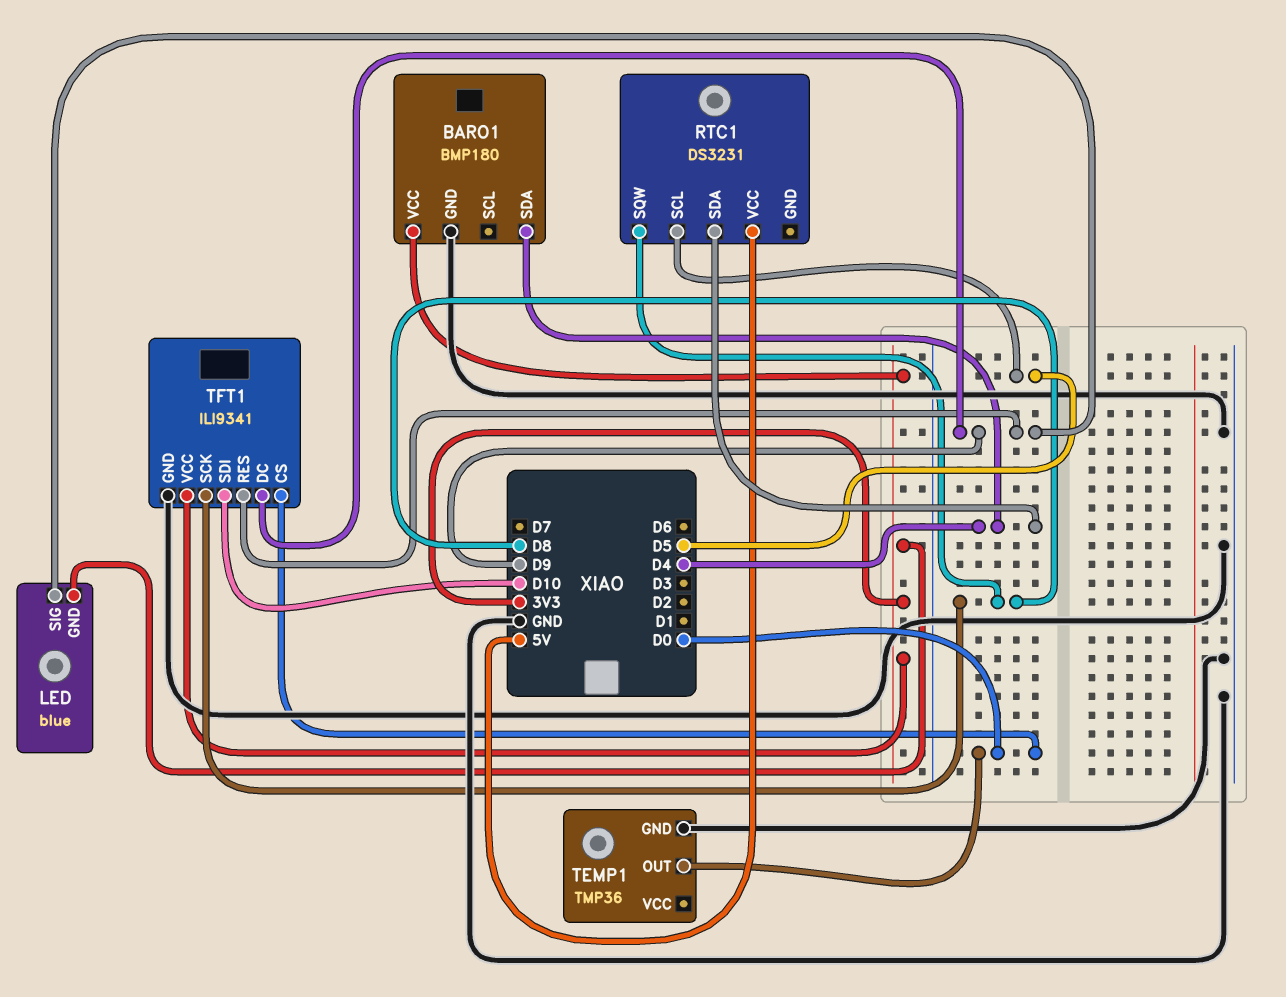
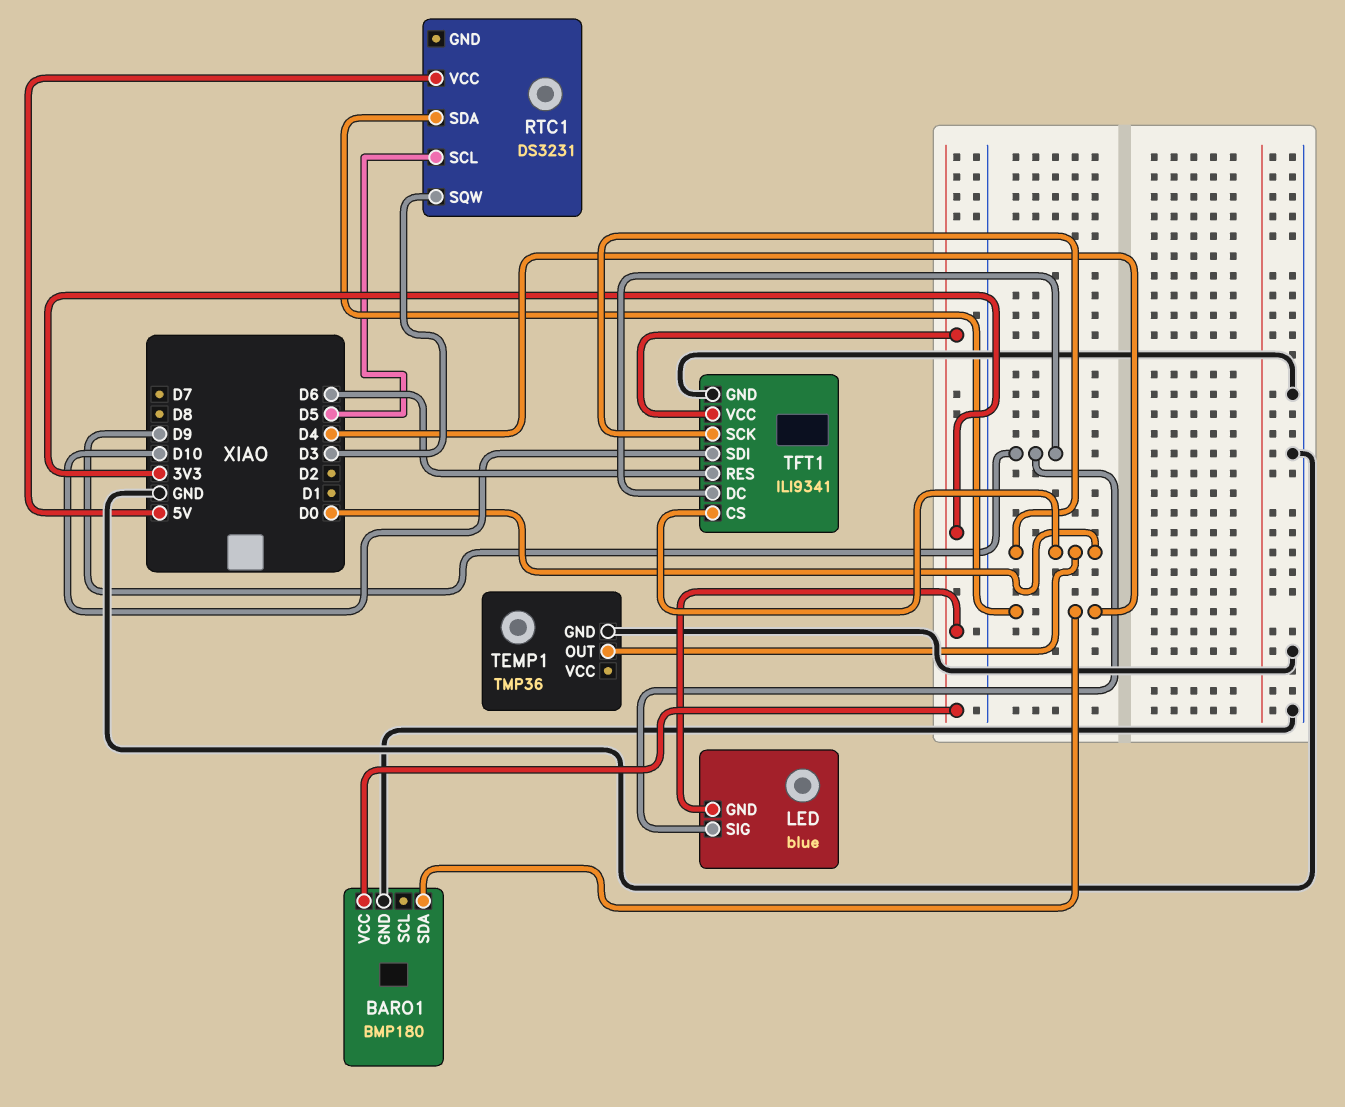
RTC1 pin SQW: D8 -> D3
TFT1 pin RES: D9 -> D6
TFT1 pin SCK: D8 -> D0

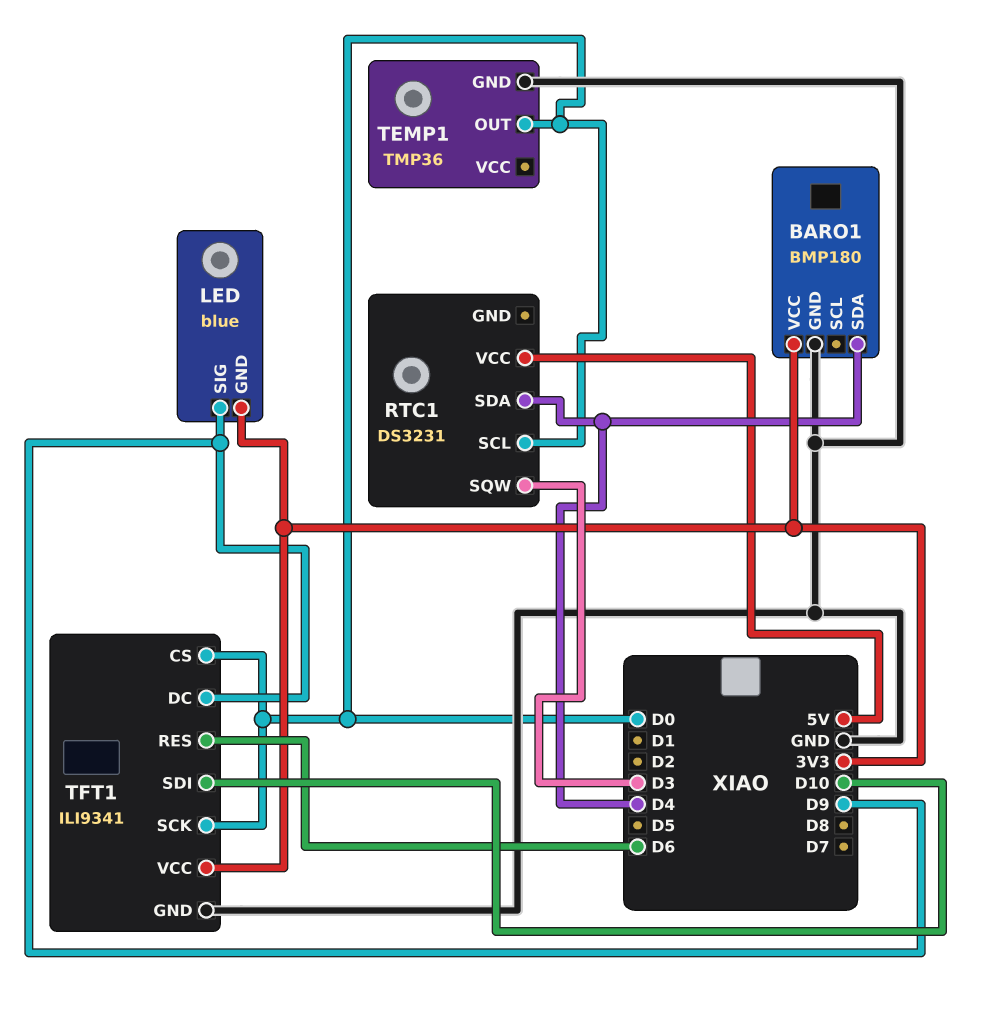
RTC1 pin SCL: D5 -> D0

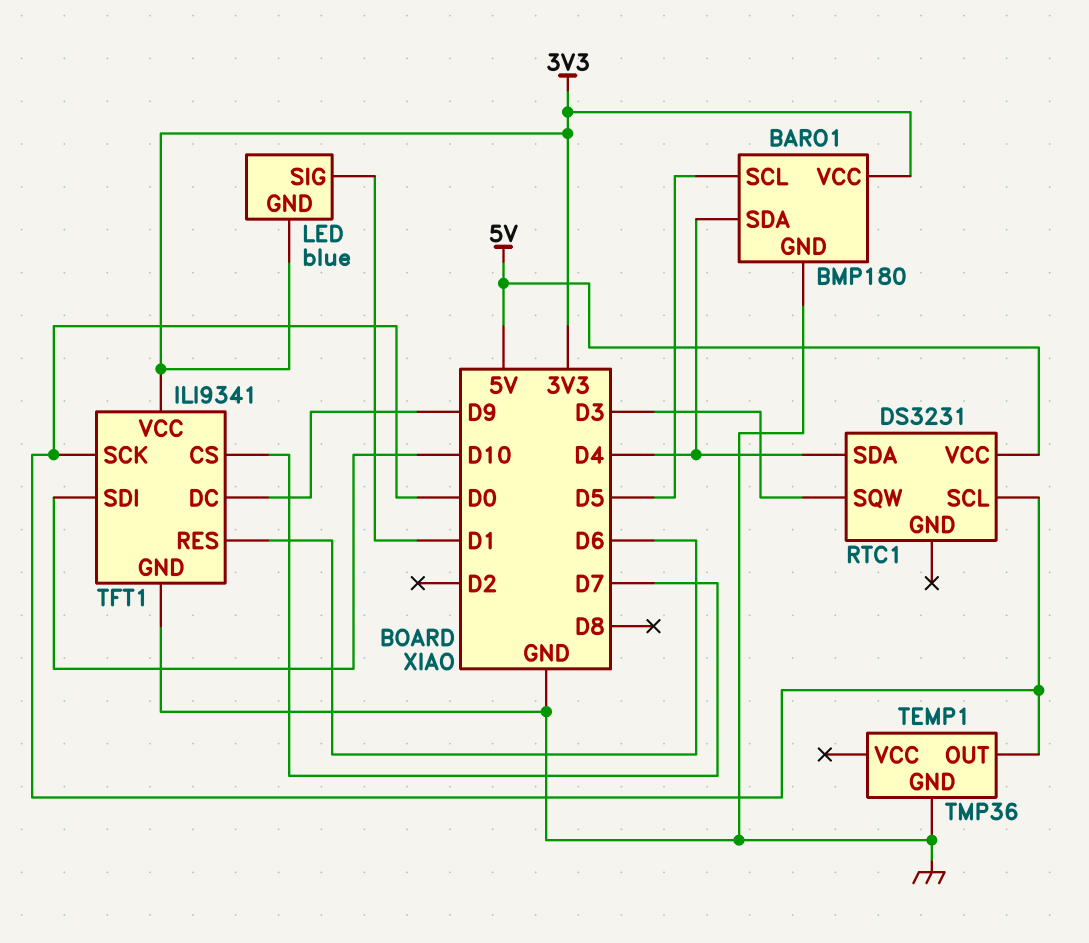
BARO1 pin SCL: none -> D5
LED pin SIG: D9 -> D1
TFT1 pin CS: D0 -> D7

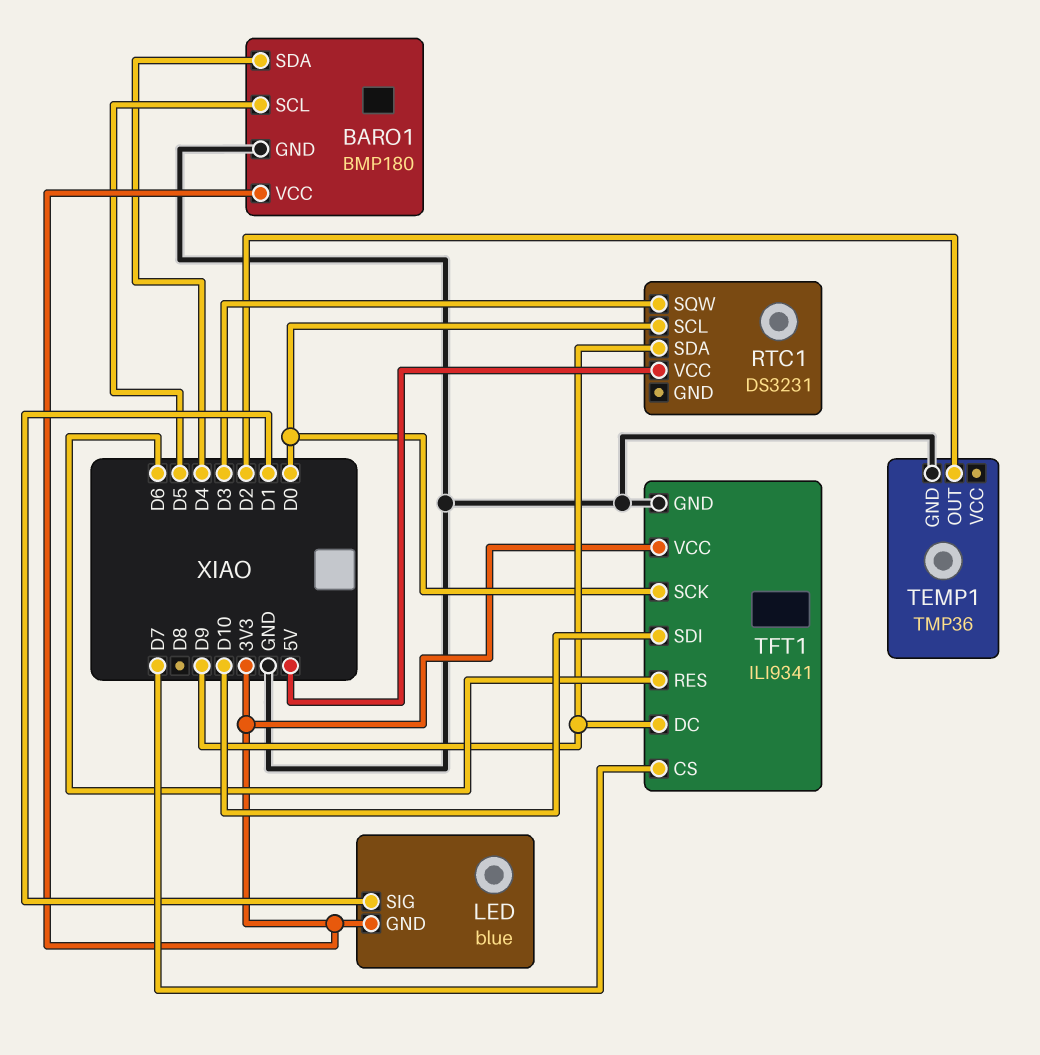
RTC1 pin SDA: D4 -> D9
TEMP1 pin OUT: D0 -> D2

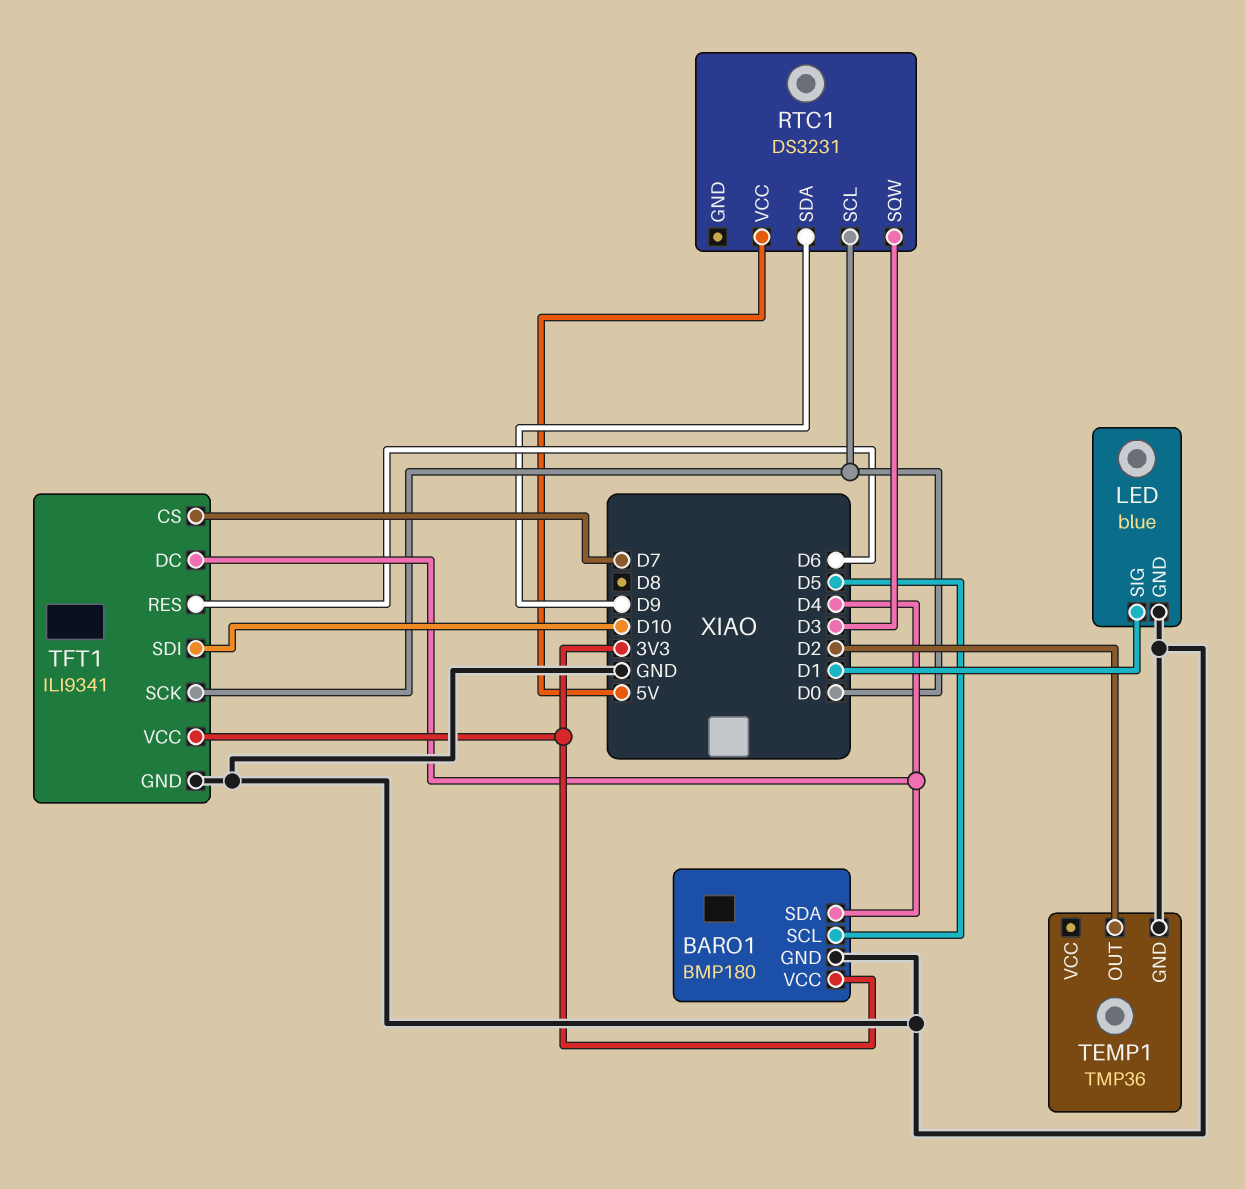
LED pin GND: 3V3 -> GND
TFT1 pin DC: D9 -> D4

